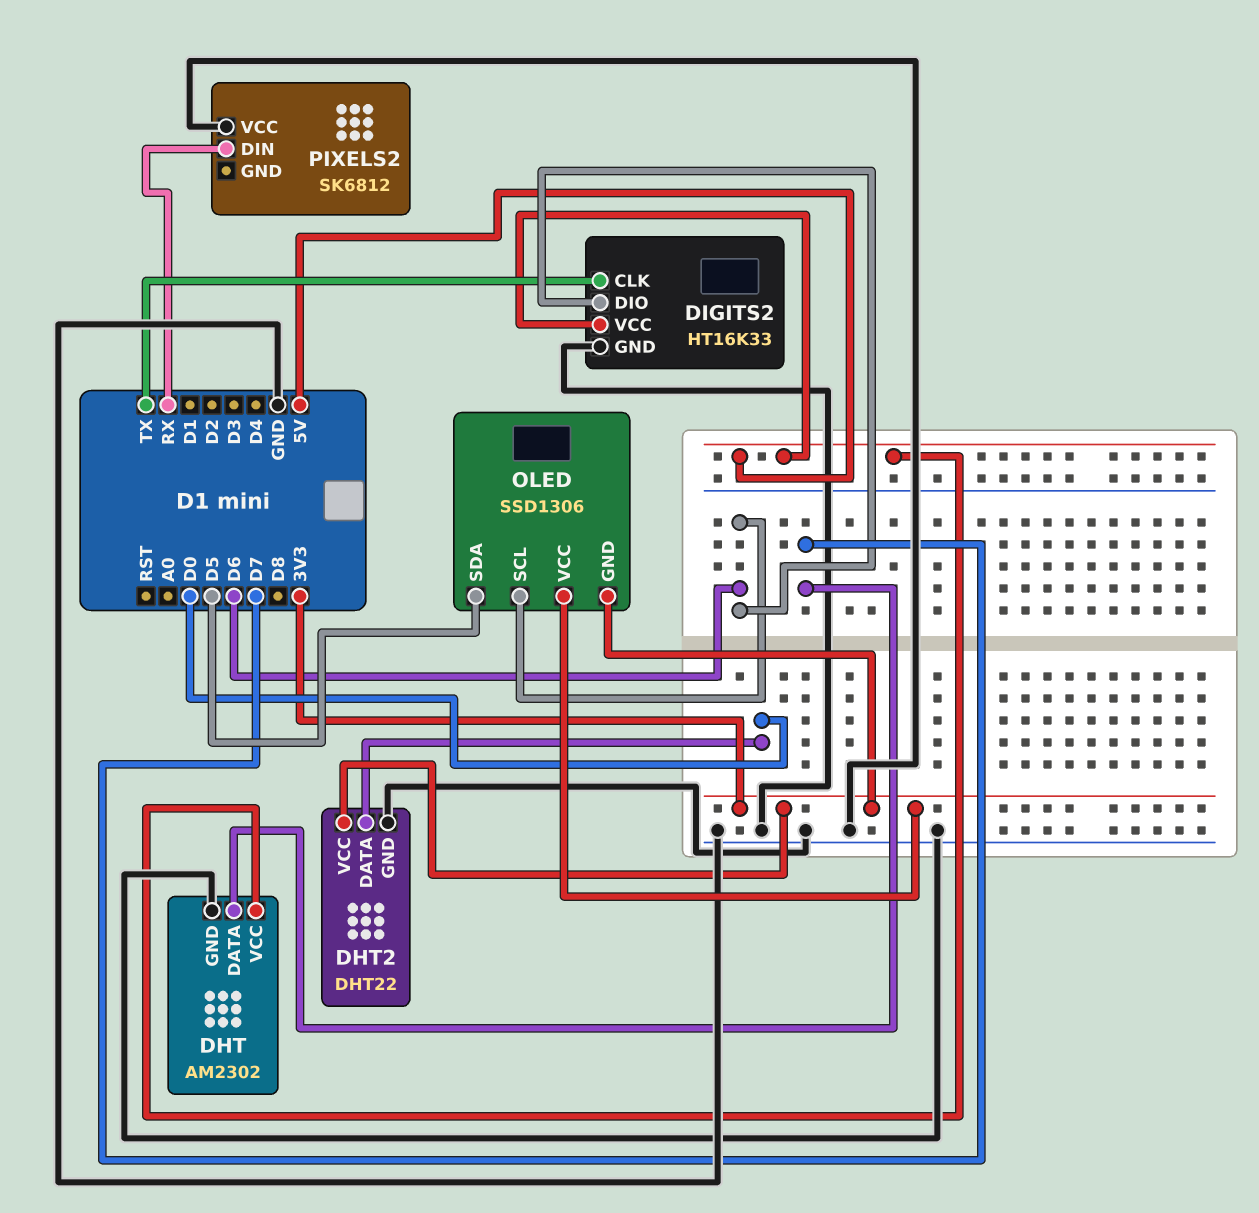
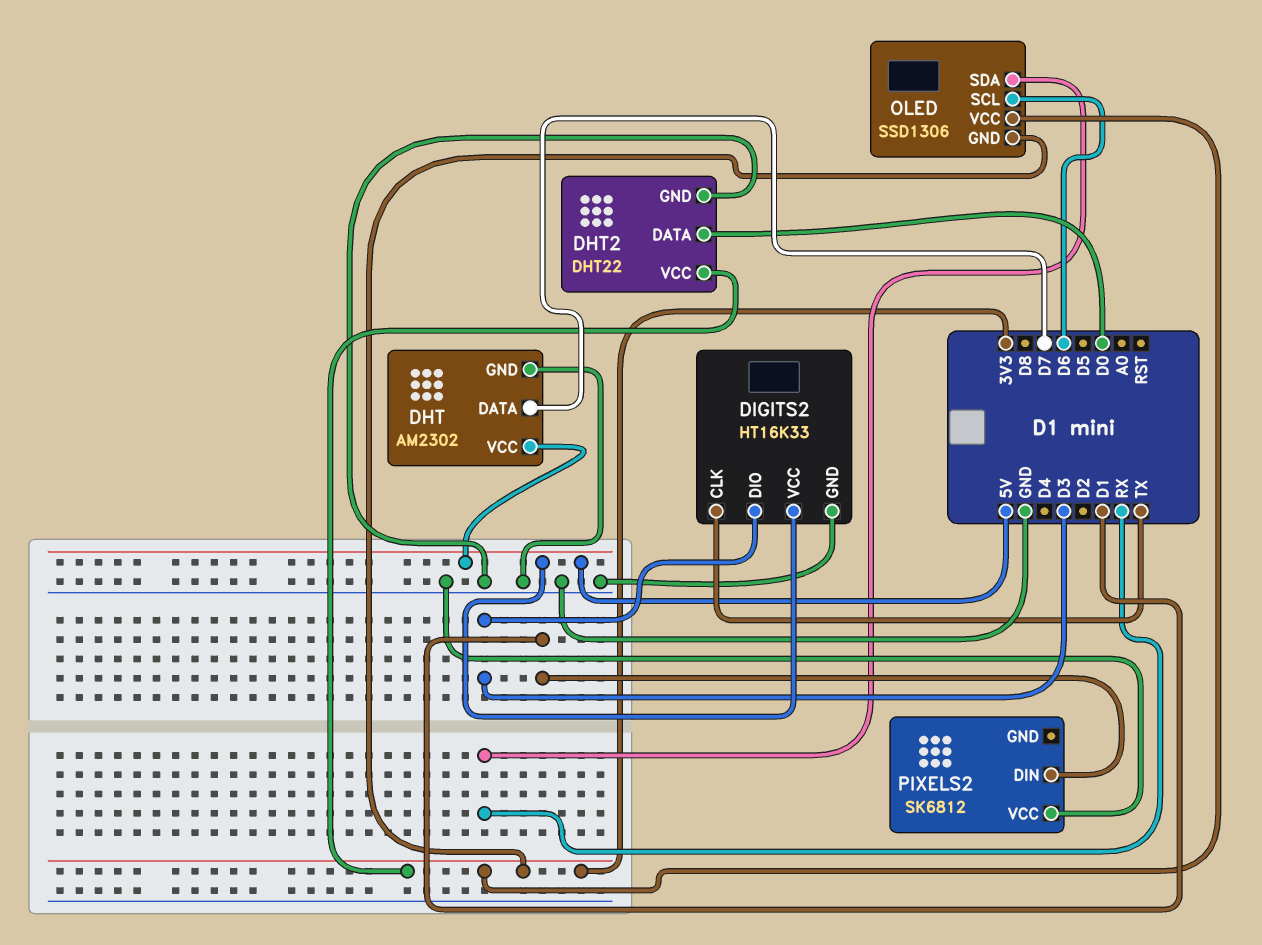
DIGITS2 pin DIO: D6 -> D3
OLED pin SDA: D5 -> RX
PIXELS2 pin DIN: RX -> D1

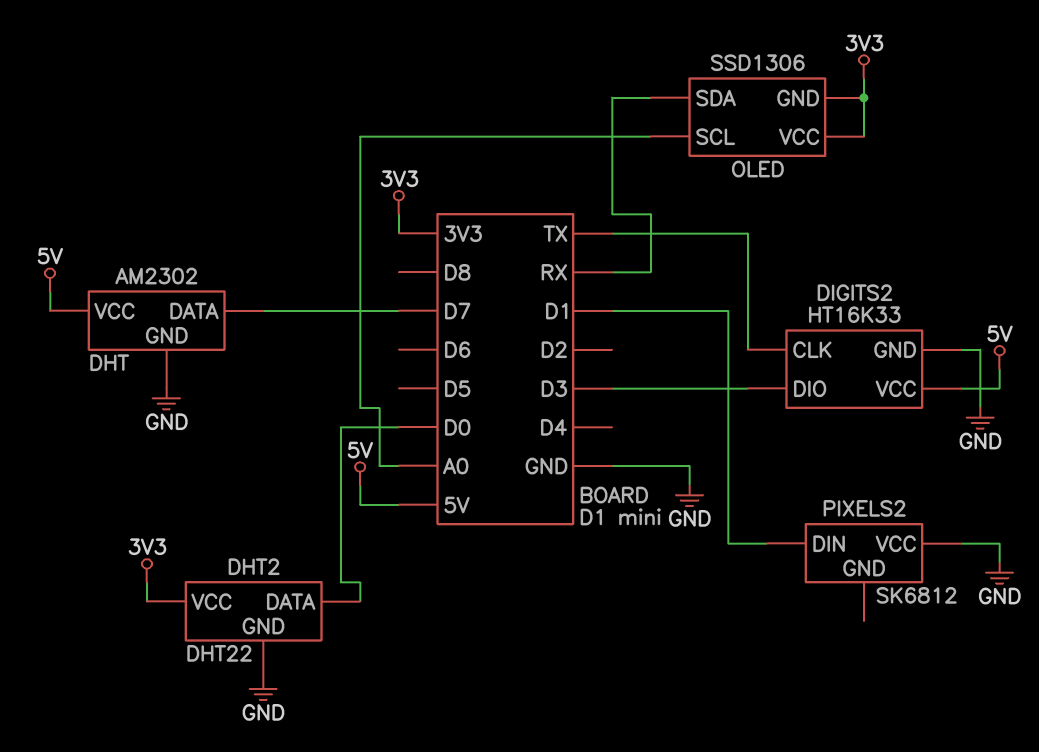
OLED pin SCL: D6 -> A0

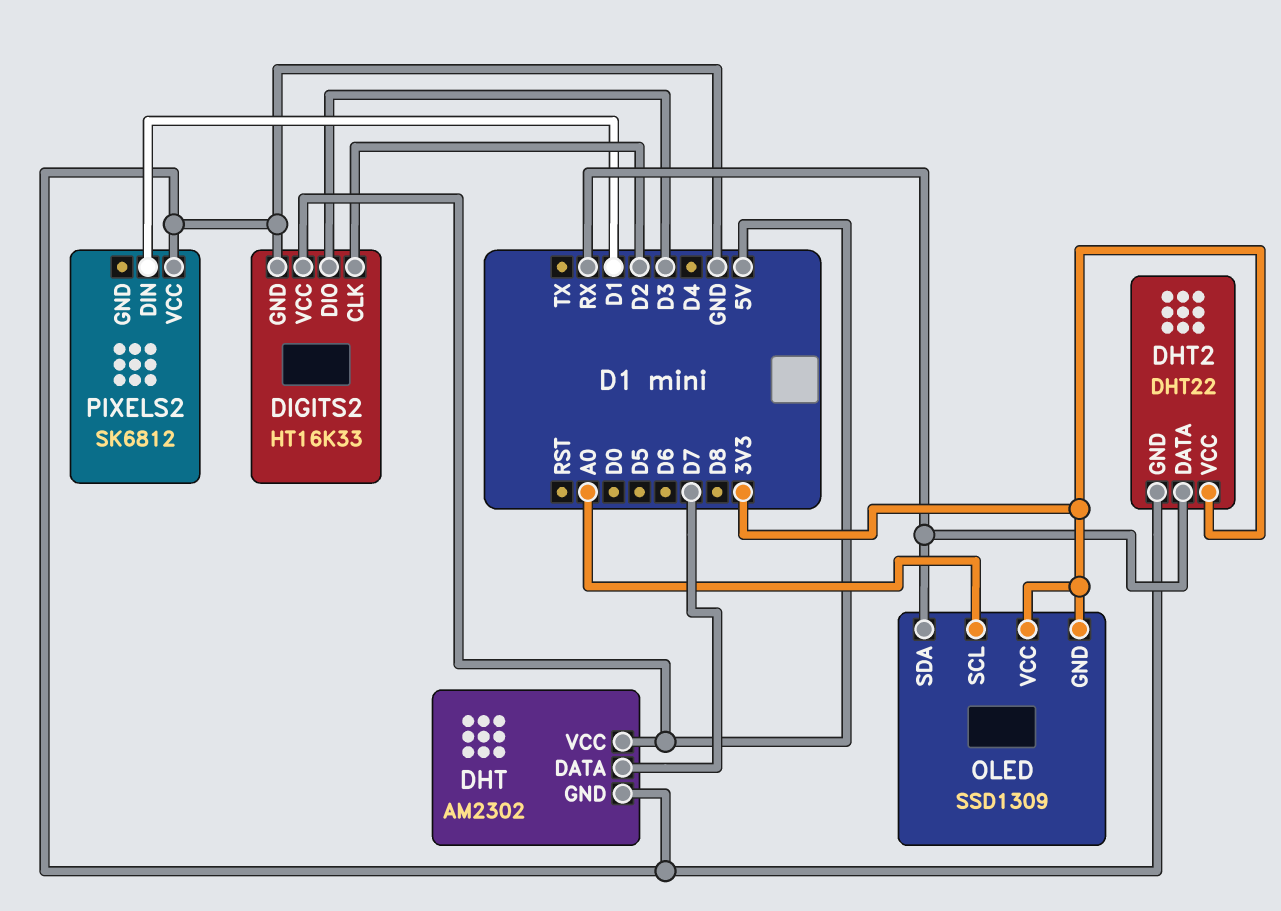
DHT2 pin DATA: D0 -> RX
DIGITS2 pin CLK: TX -> D2
OLED: SSD1306 -> SSD1309

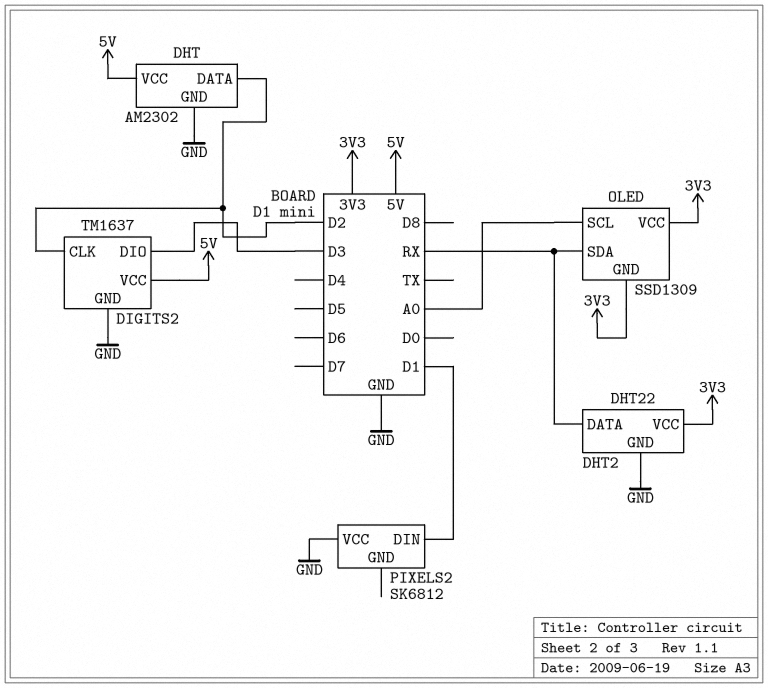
DHT pin DATA: D7 -> D2
DIGITS2: HT16K33 -> TM1637

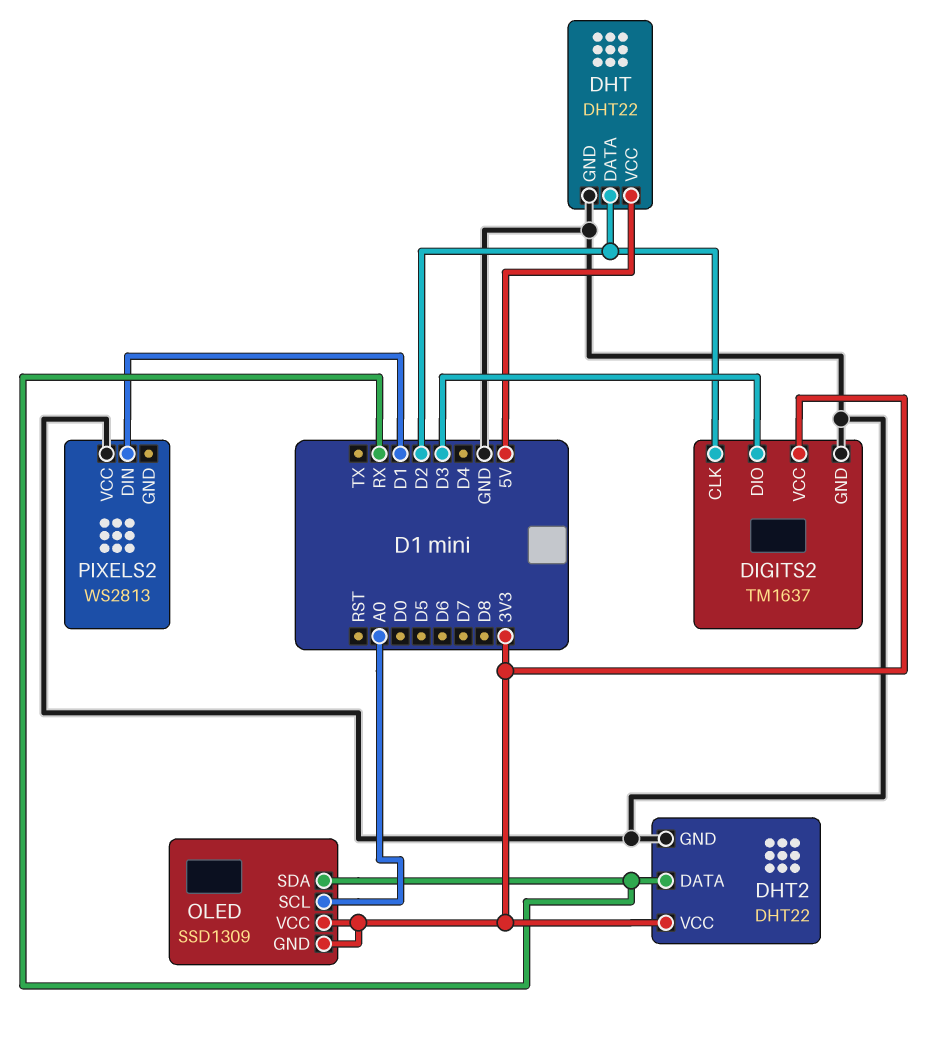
DHT: AM2302 -> DHT22
DIGITS2 pin VCC: 5V -> 3V3
PIXELS2: SK6812 -> WS2813

